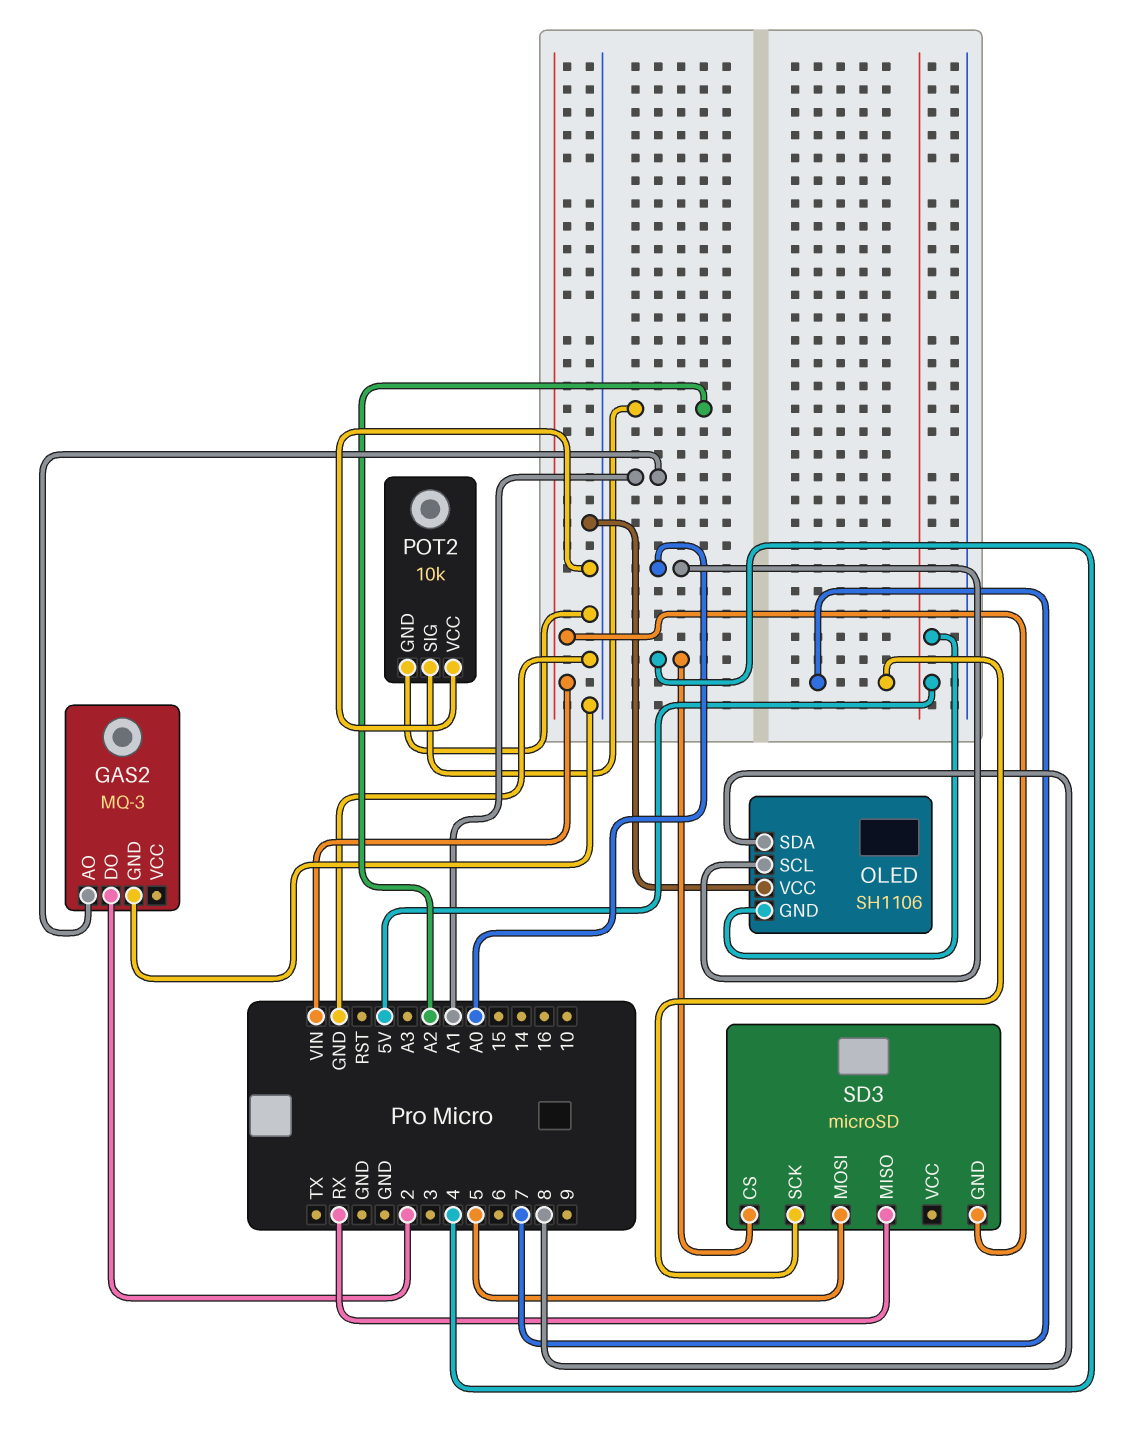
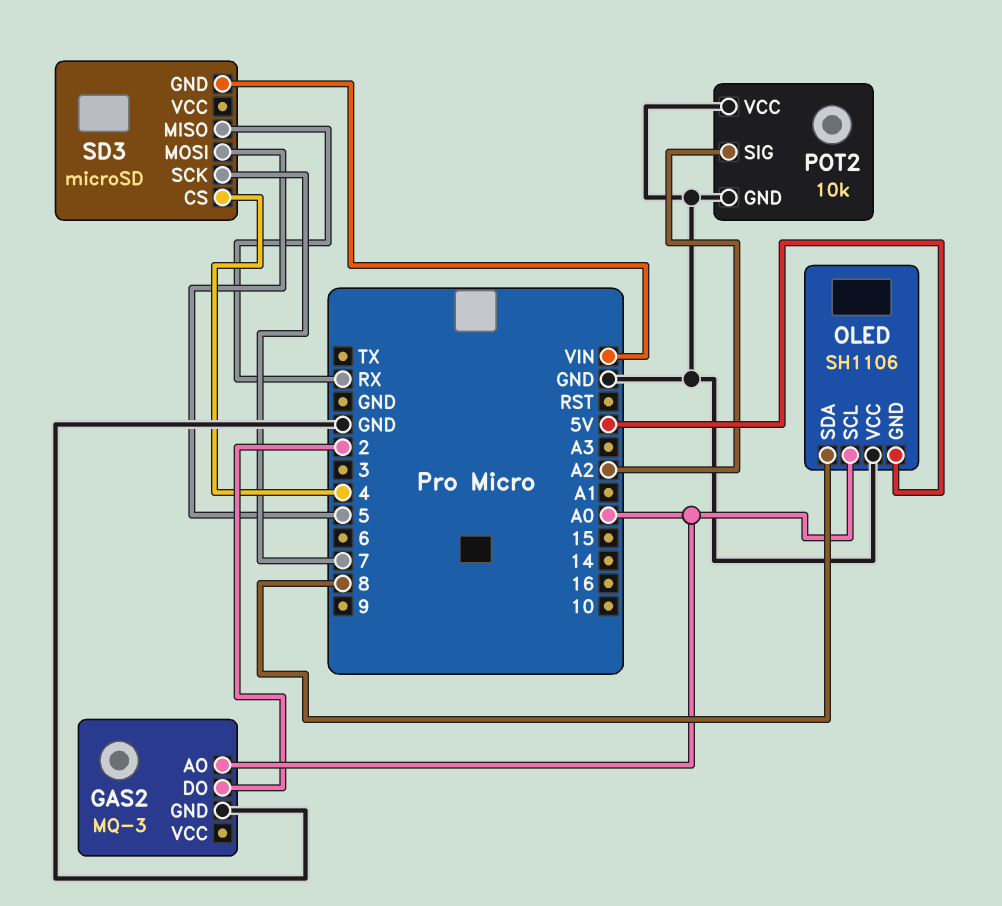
GAS2 pin AO: A1 -> A0

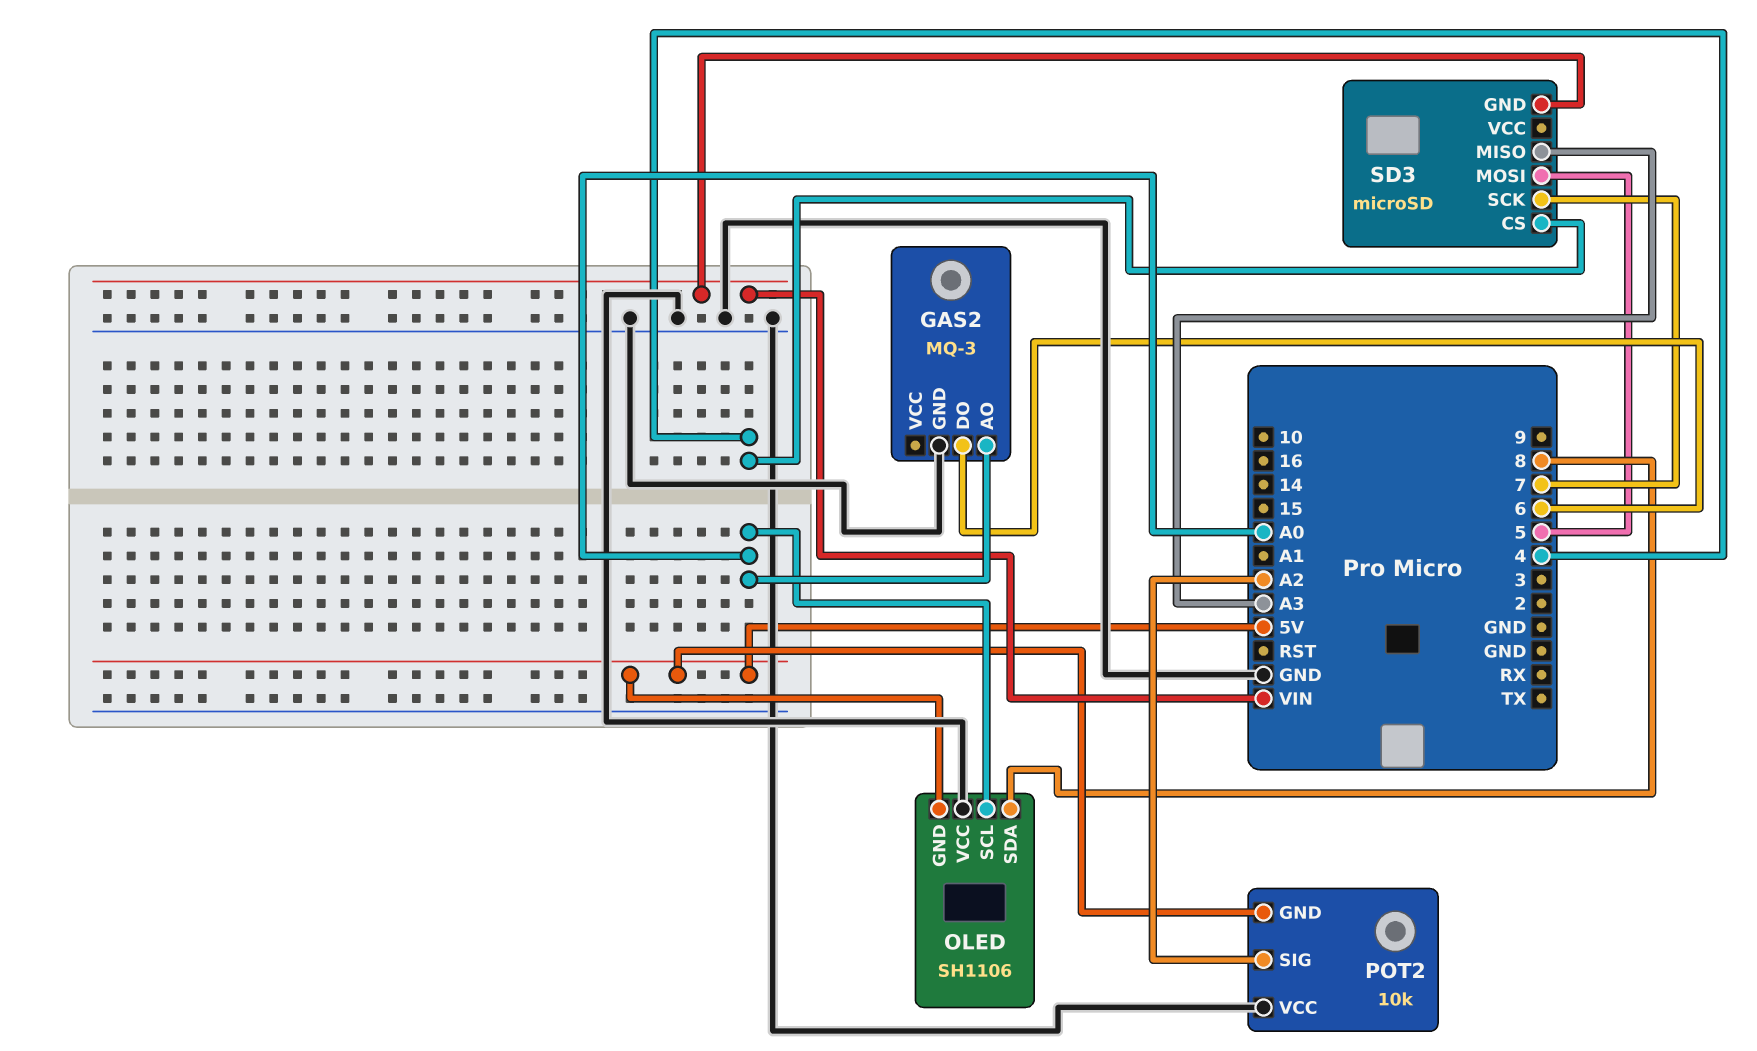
GAS2 pin DO: 2 -> 6
POT2 pin GND: GND -> 5V
SD3 pin MISO: RX -> A3

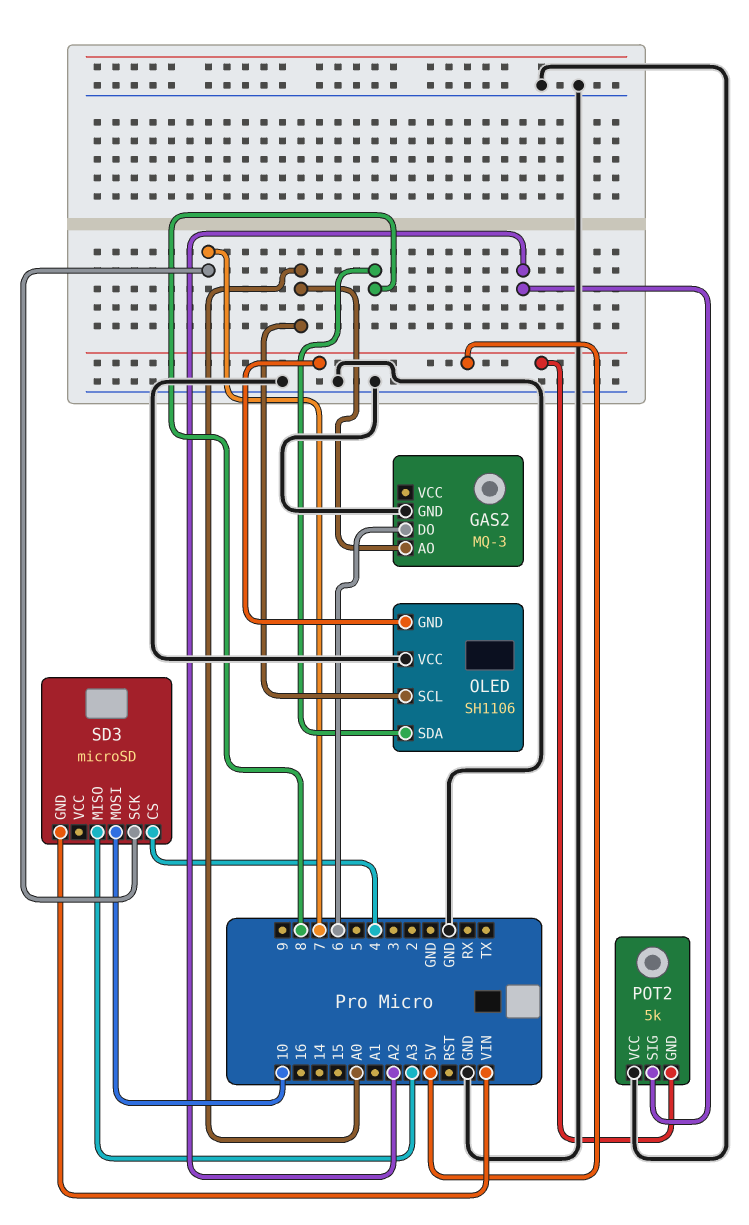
POT2: 10k -> 5k
SD3 pin MOSI: 5 -> 10

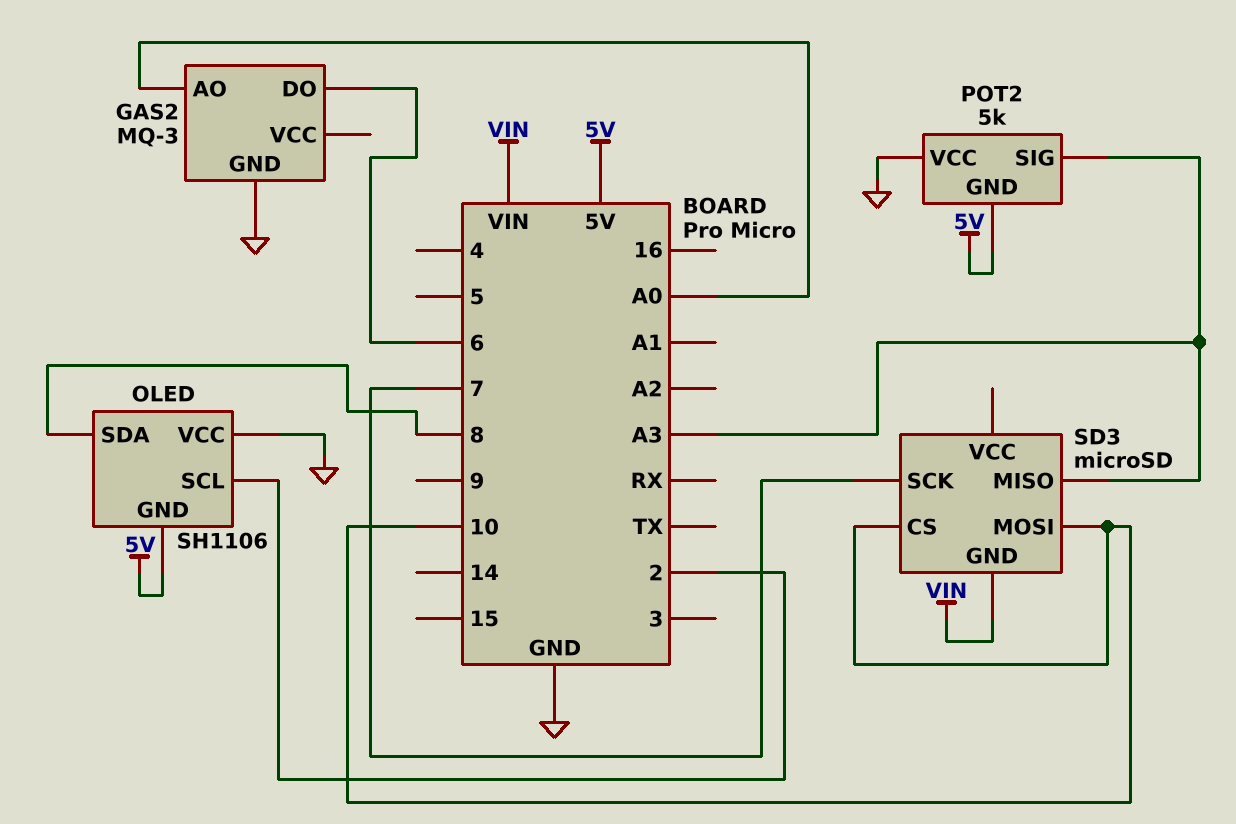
OLED pin SCL: A0 -> 2
POT2 pin SIG: A2 -> A3
SD3 pin CS: 4 -> 10

